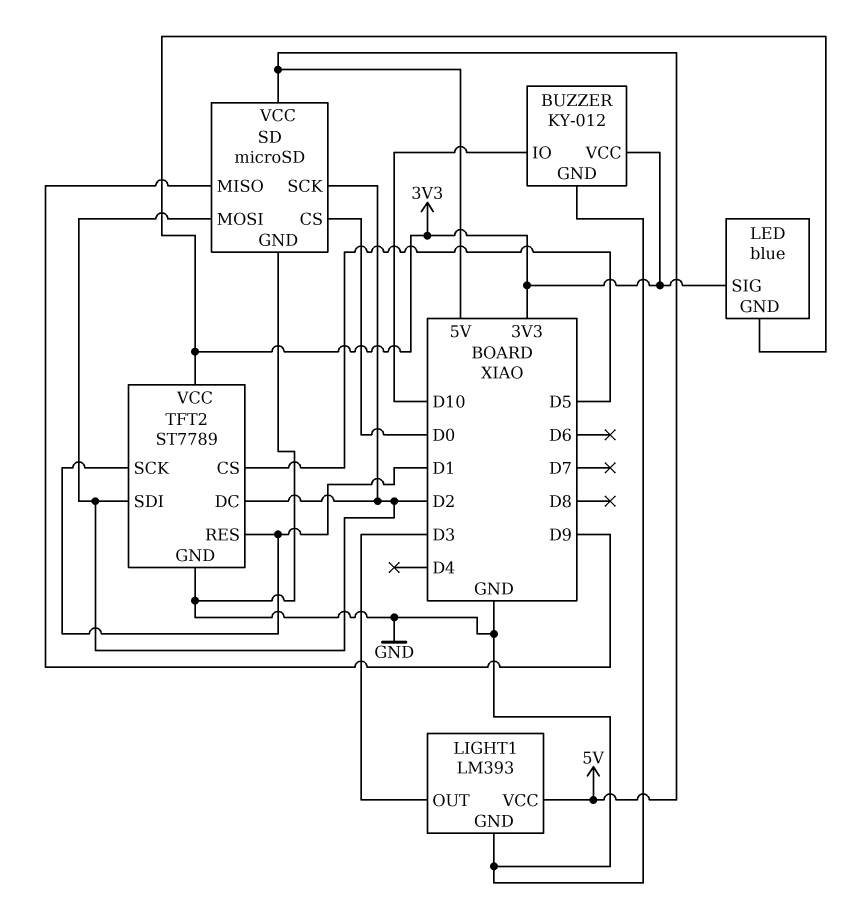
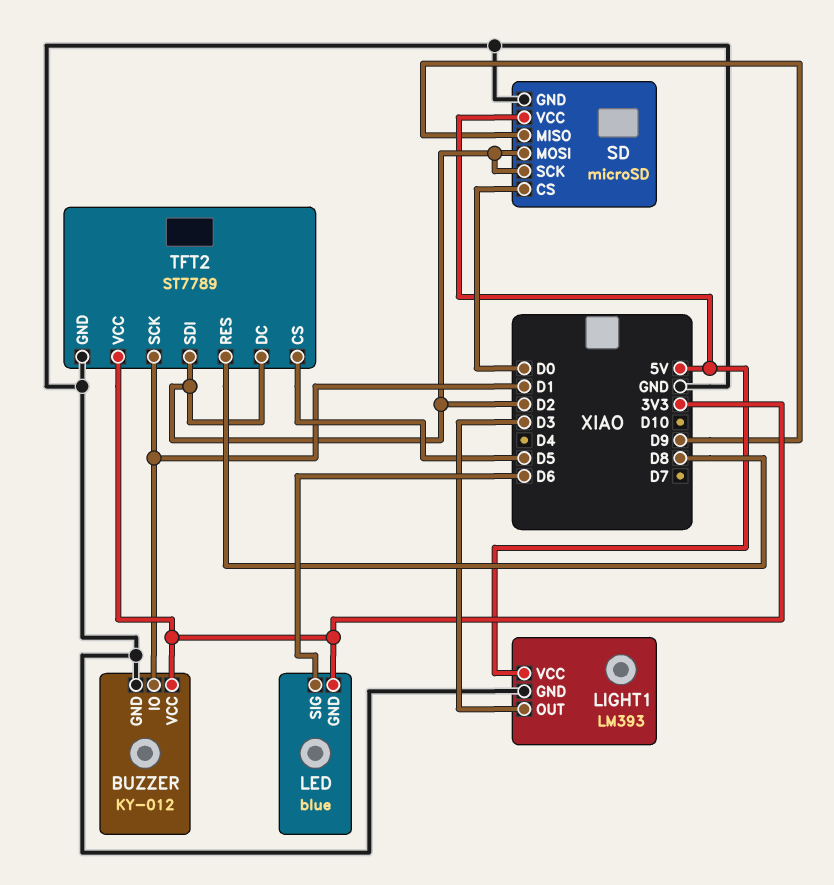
BUZZER pin IO: D10 -> D1
LED pin SIG: 3V3 -> D6
TFT2 pin RES: D1 -> D8

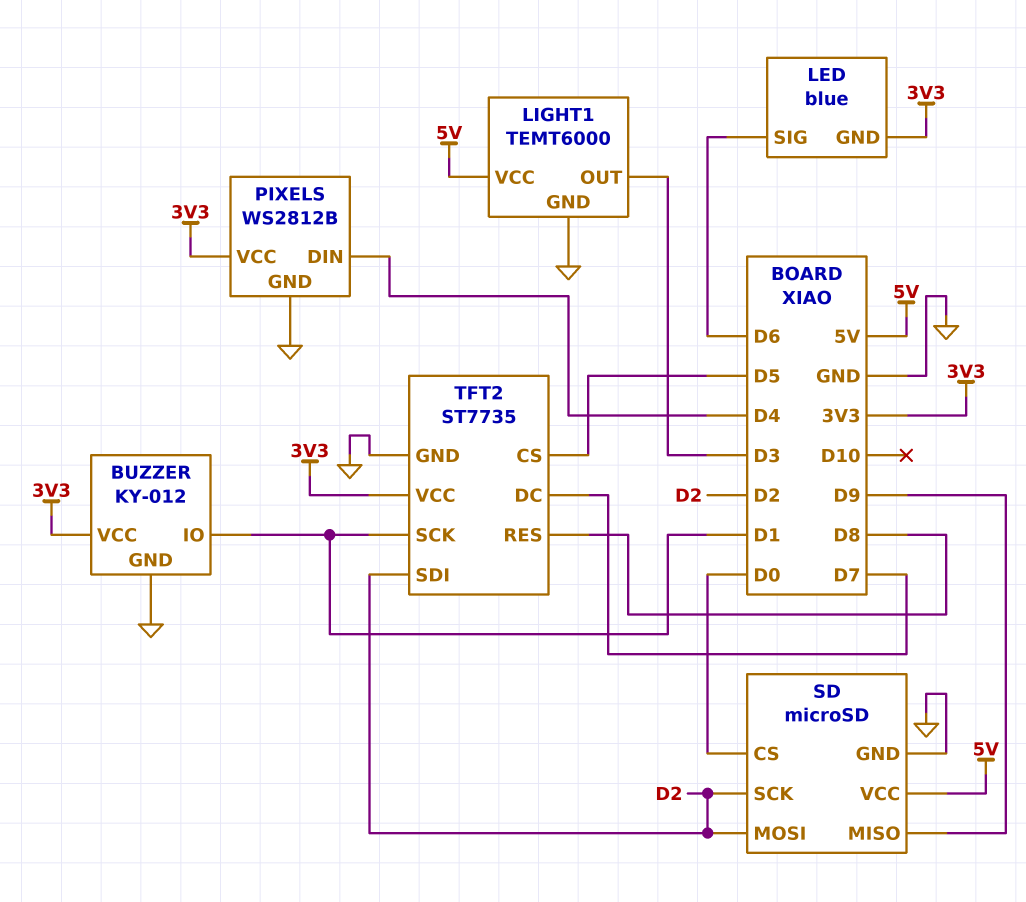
LIGHT1: LM393 -> TEMT6000
PIXELS: none -> WS2812B
PIXELS pin DIN: none -> D4
PIXELS pin GND: none -> GND
PIXELS pin VCC: none -> 3V3
TFT2: ST7789 -> ST7735
TFT2 pin DC: D2 -> D7

